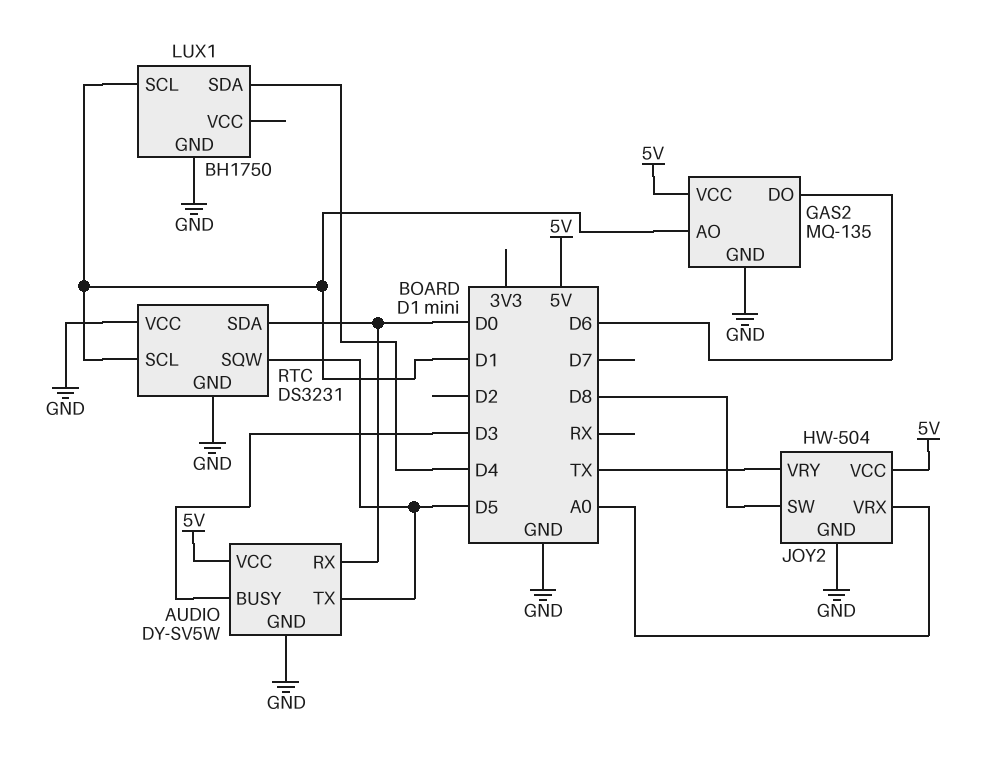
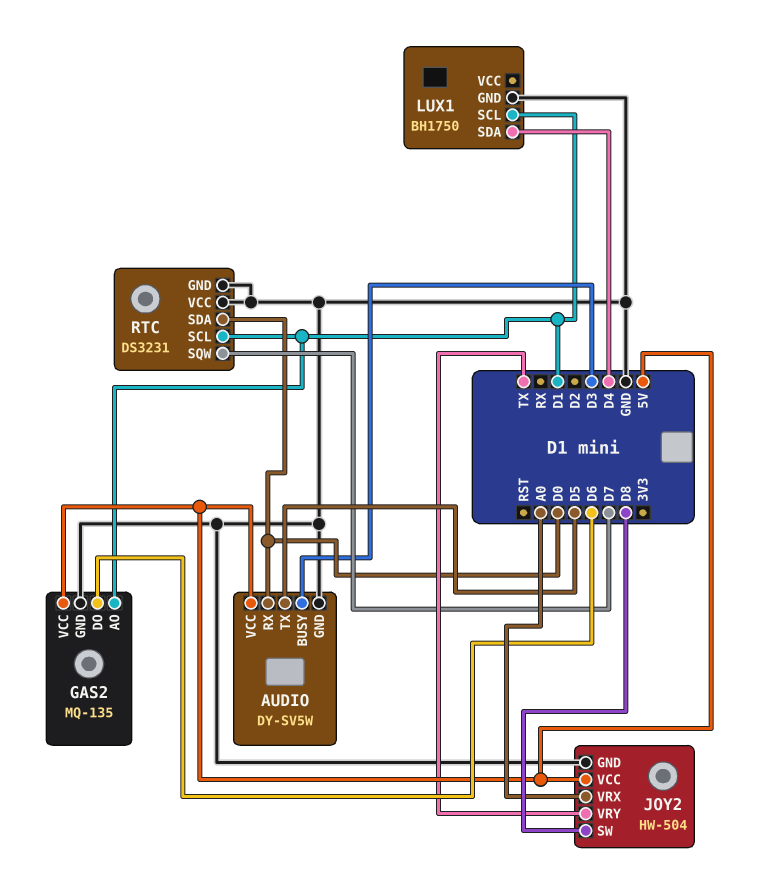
RTC pin SQW: D5 -> D7

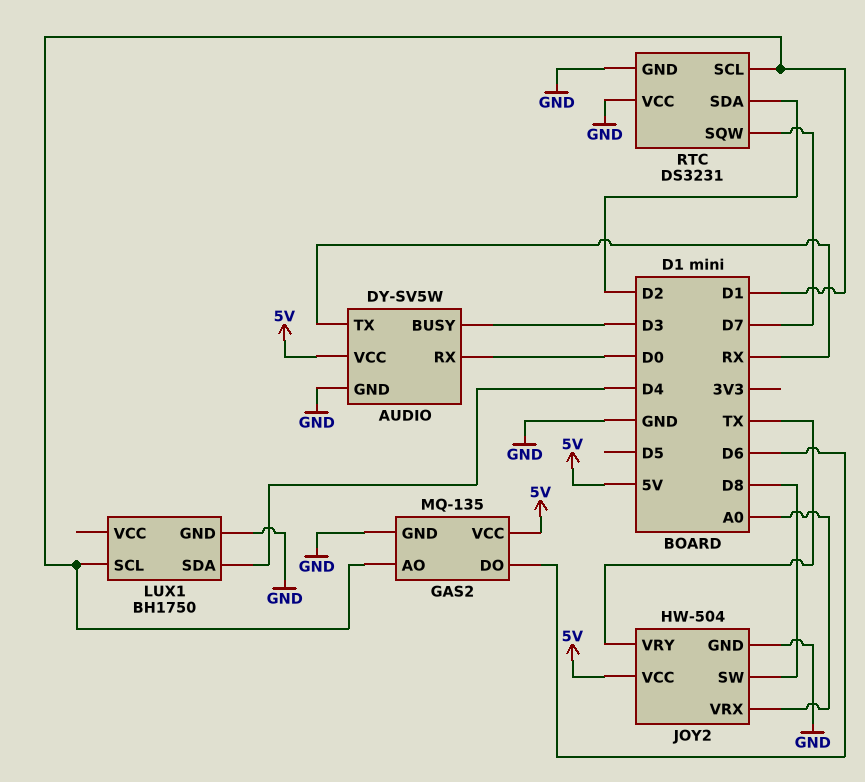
AUDIO pin TX: D5 -> RX
RTC pin SDA: D0 -> D2

